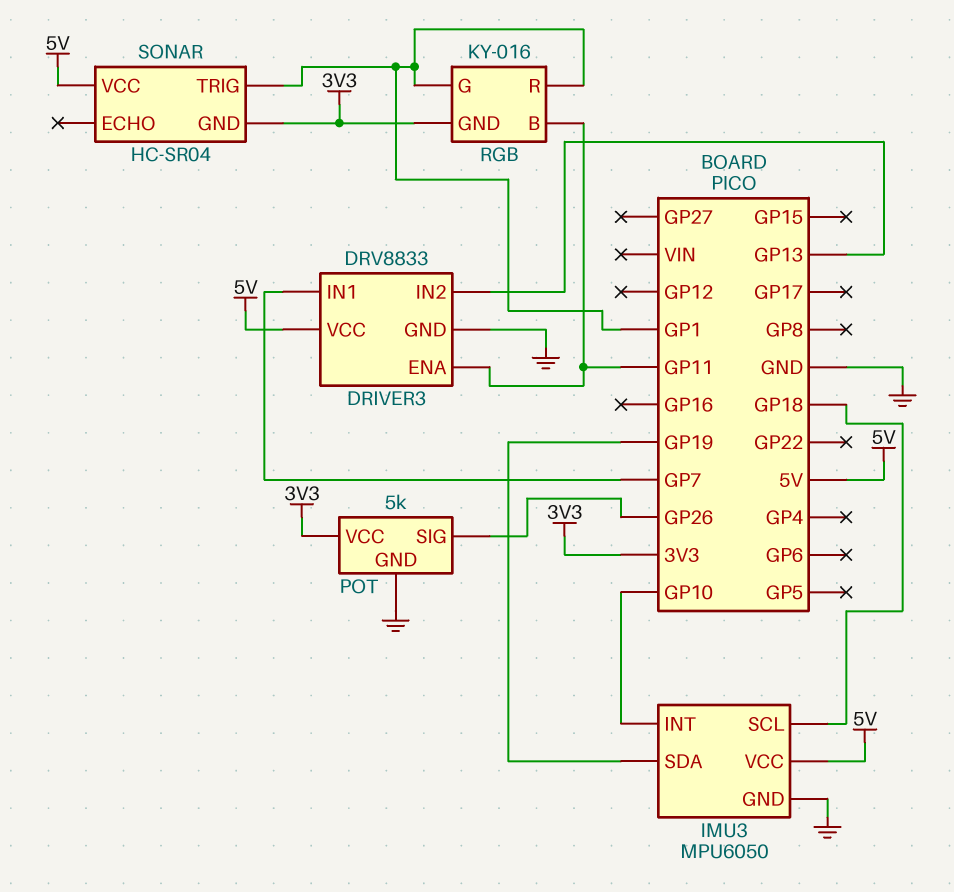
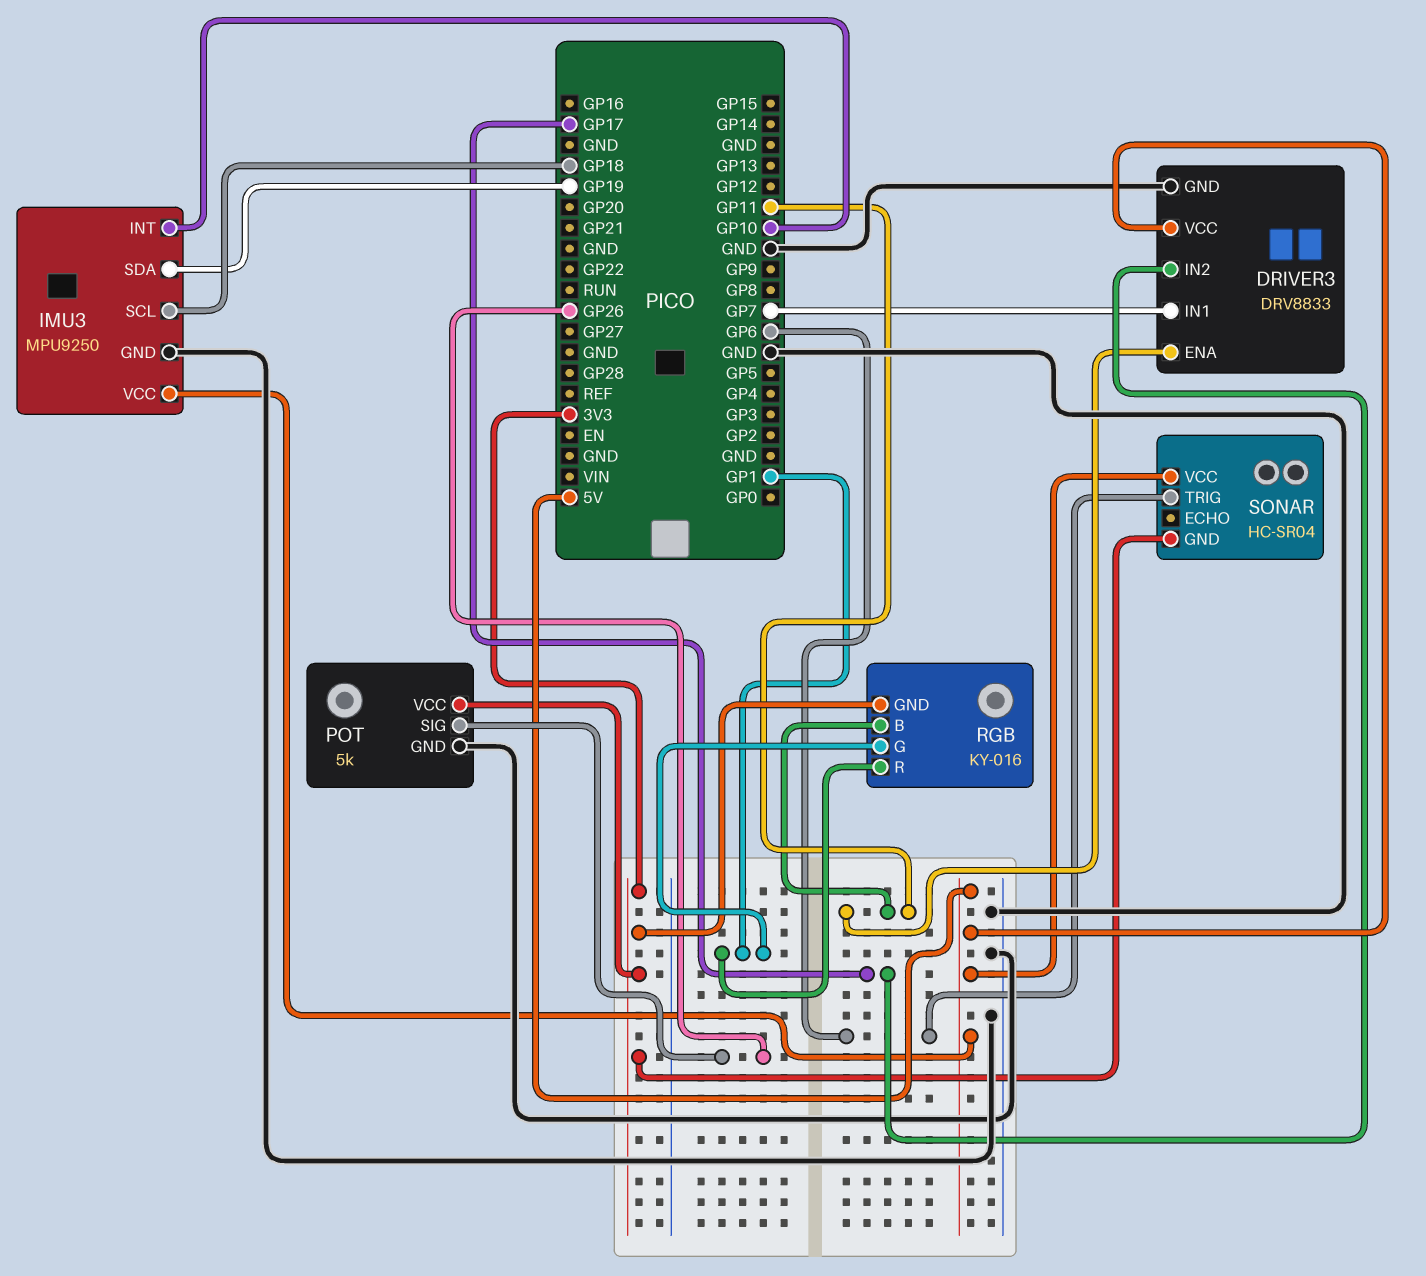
DRIVER3 pin IN2: GP13 -> GP17
IMU3: MPU6050 -> MPU9250
SONAR pin TRIG: GP1 -> GP6

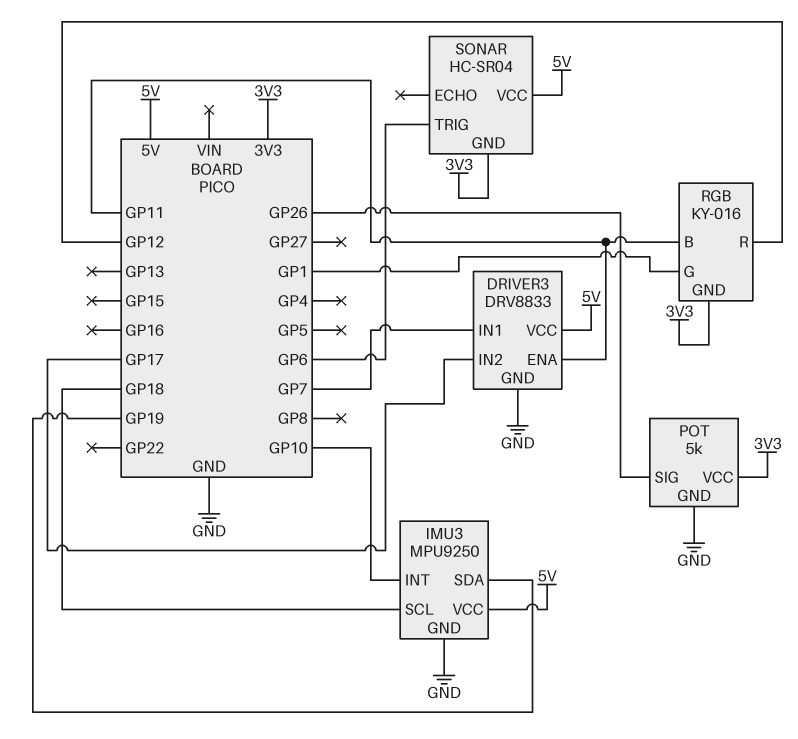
RGB pin R: GP1 -> GP12

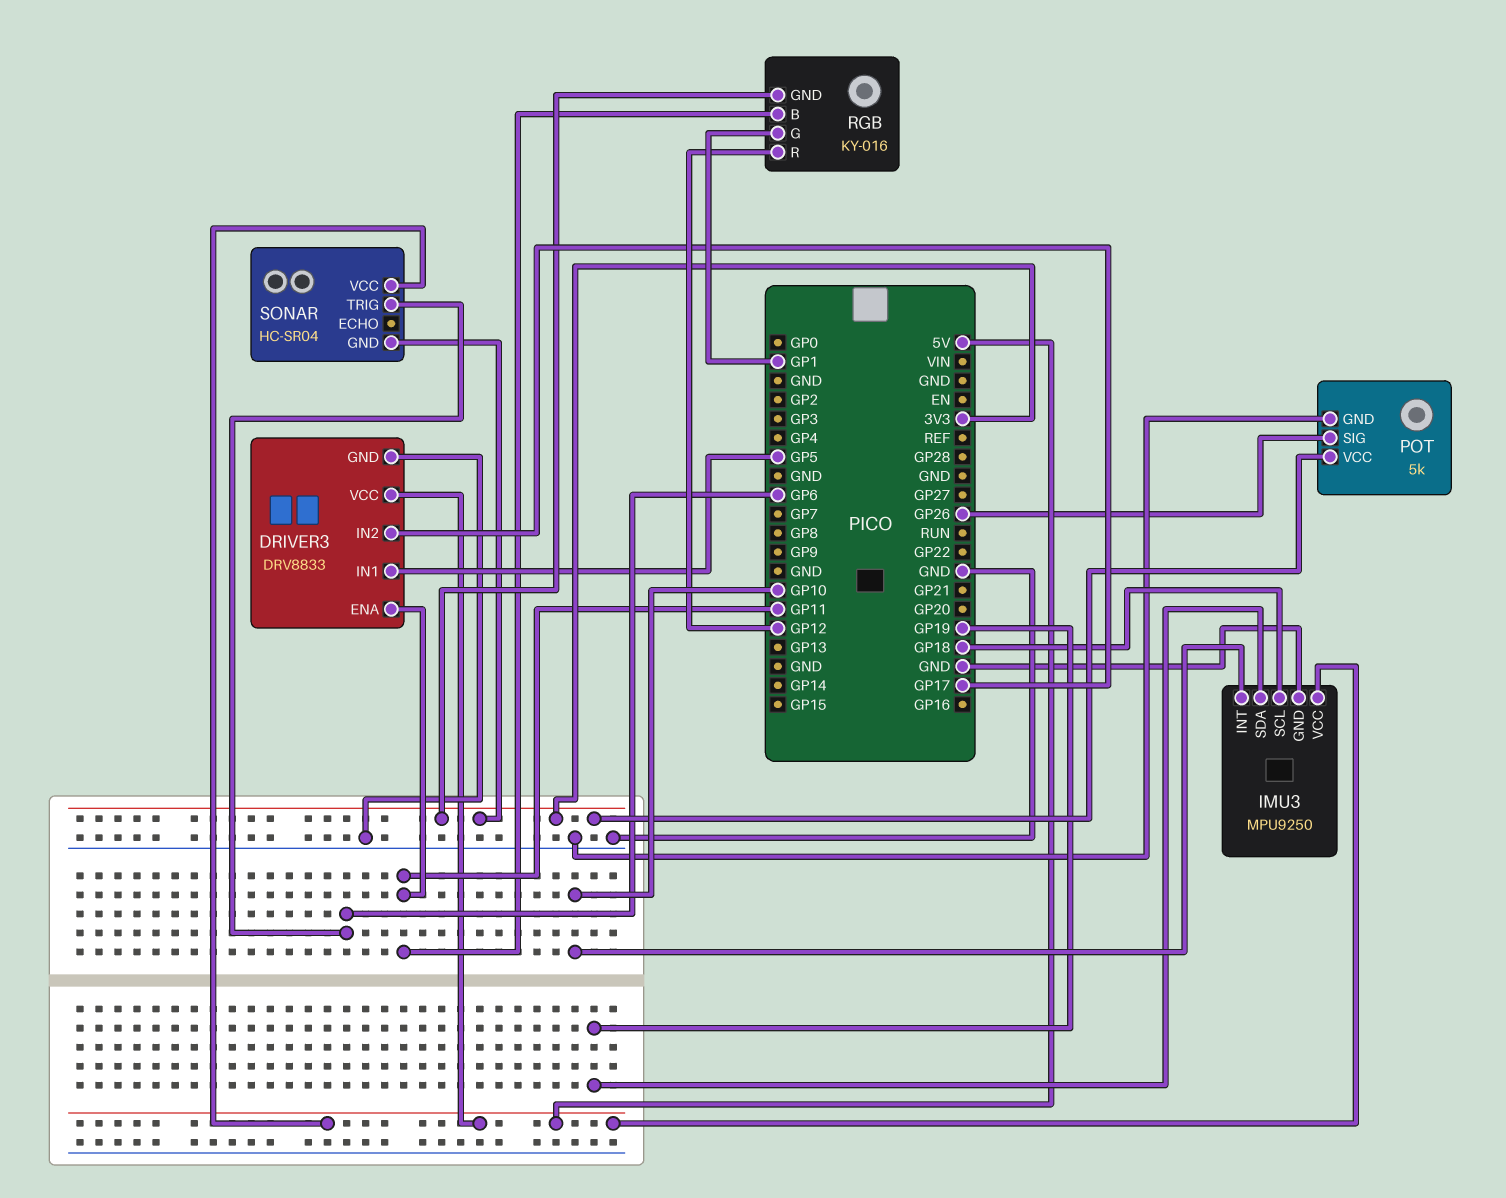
DRIVER3 pin IN1: GP7 -> GP5

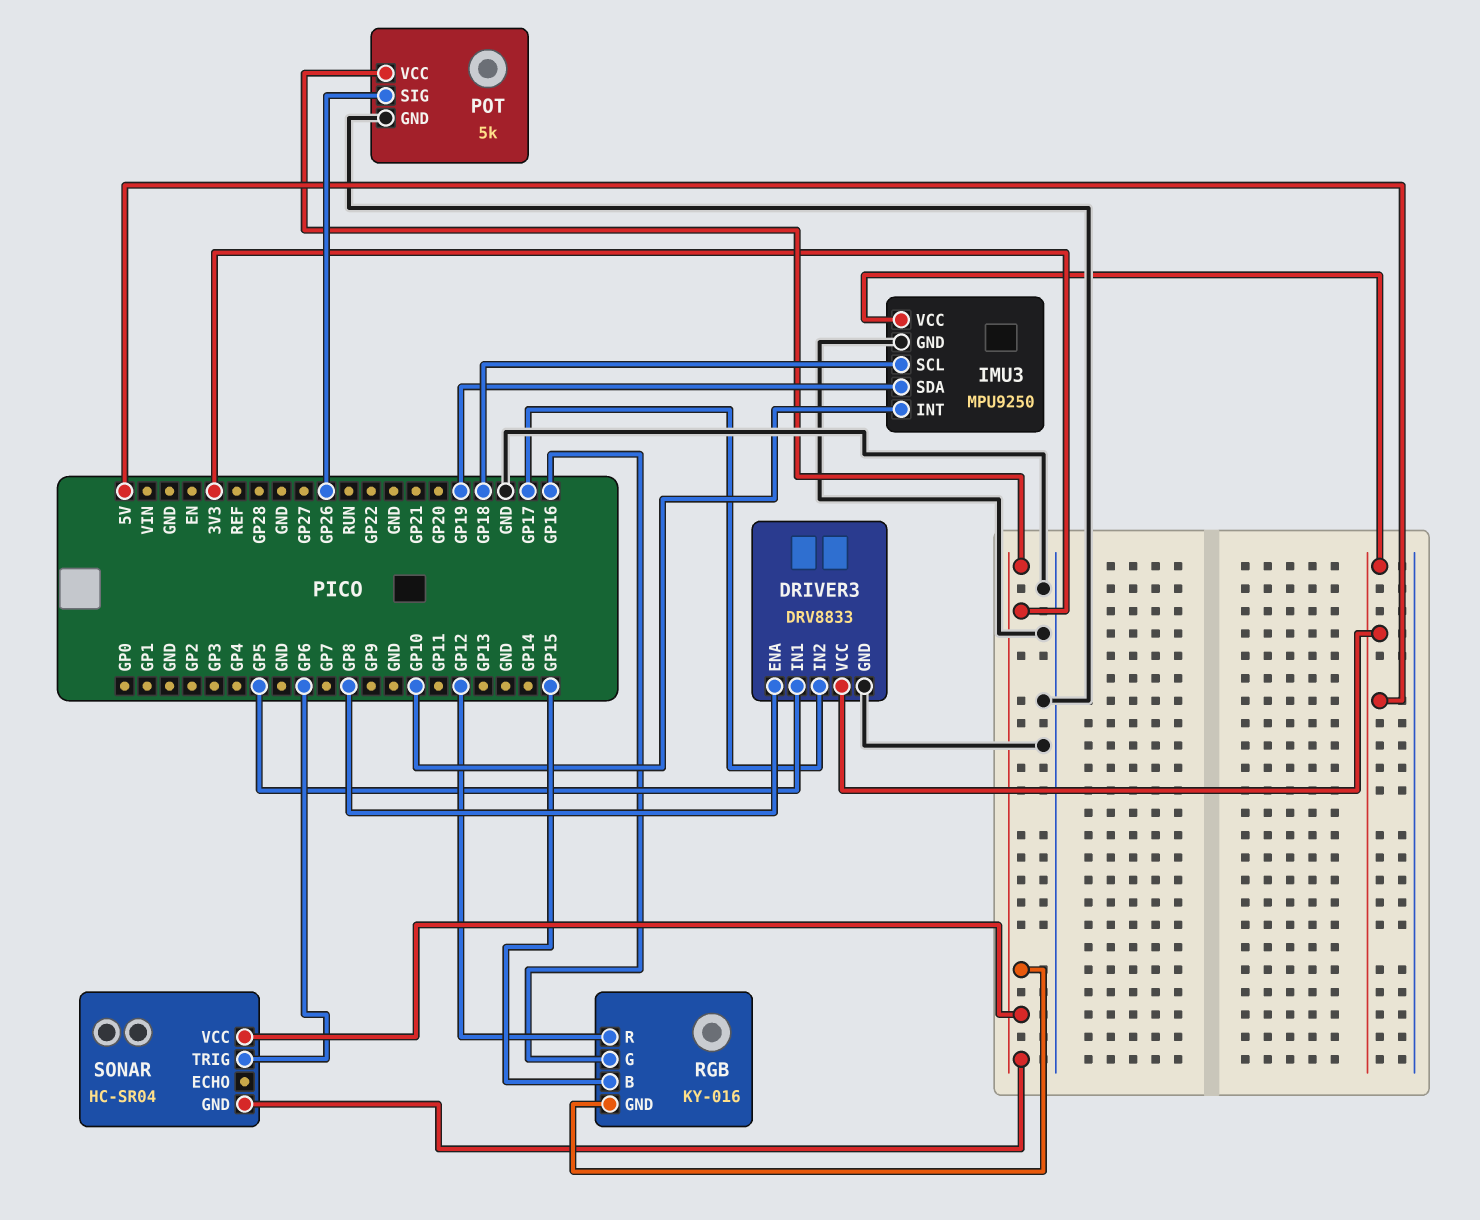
DRIVER3 pin ENA: GP11 -> GP8
RGB pin B: GP11 -> GP15
RGB pin G: GP1 -> GP16
SONAR pin VCC: 5V -> 3V3

